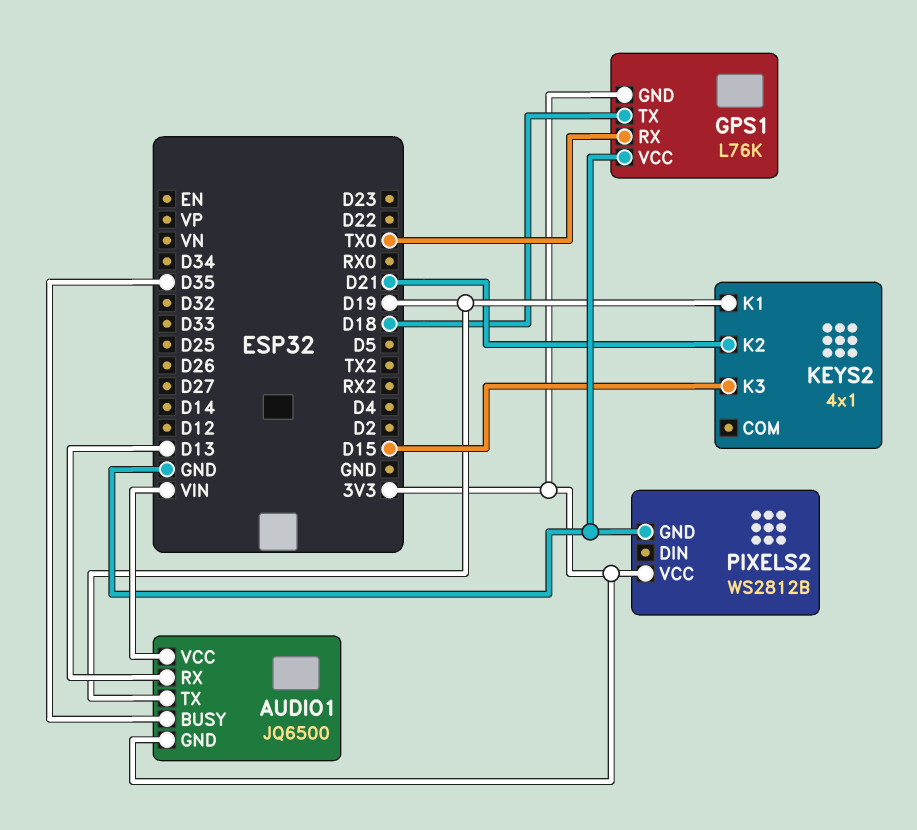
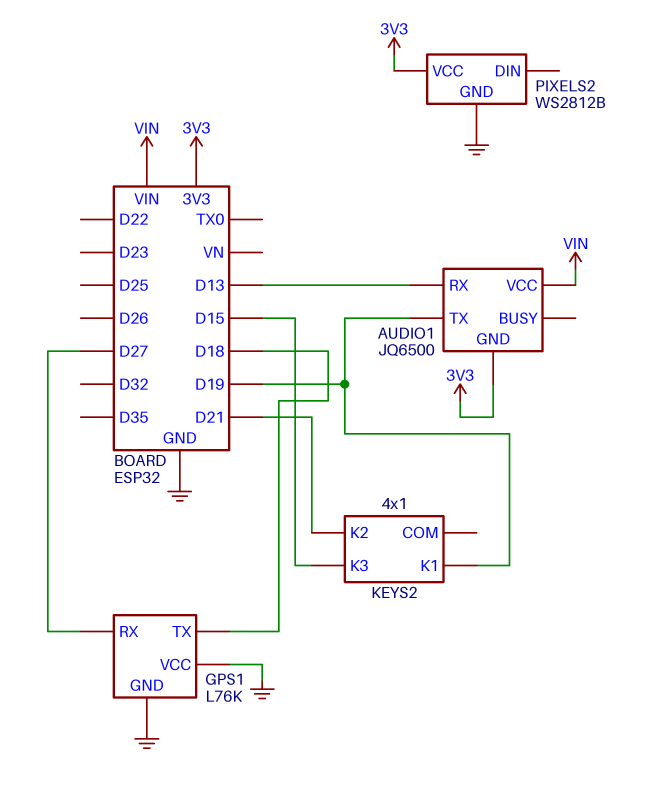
AUDIO1 pin BUSY: D35 -> none
GPS1 pin GND: 3V3 -> GND
GPS1 pin RX: TX0 -> D27

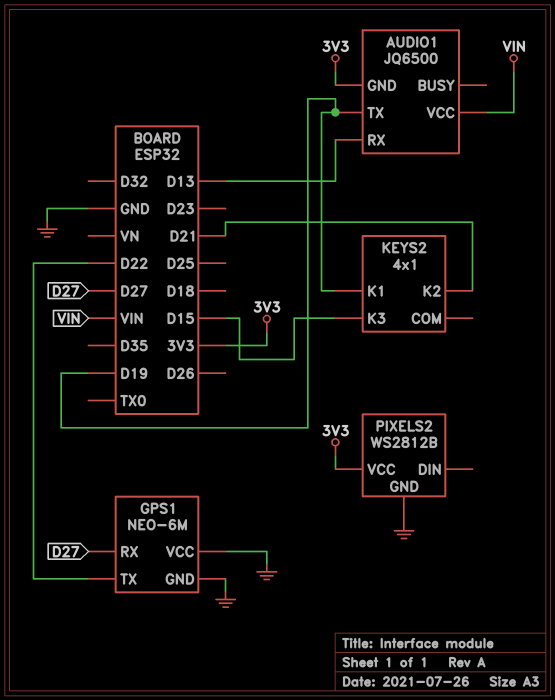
GPS1: L76K -> NEO-6M
GPS1 pin TX: D18 -> D22

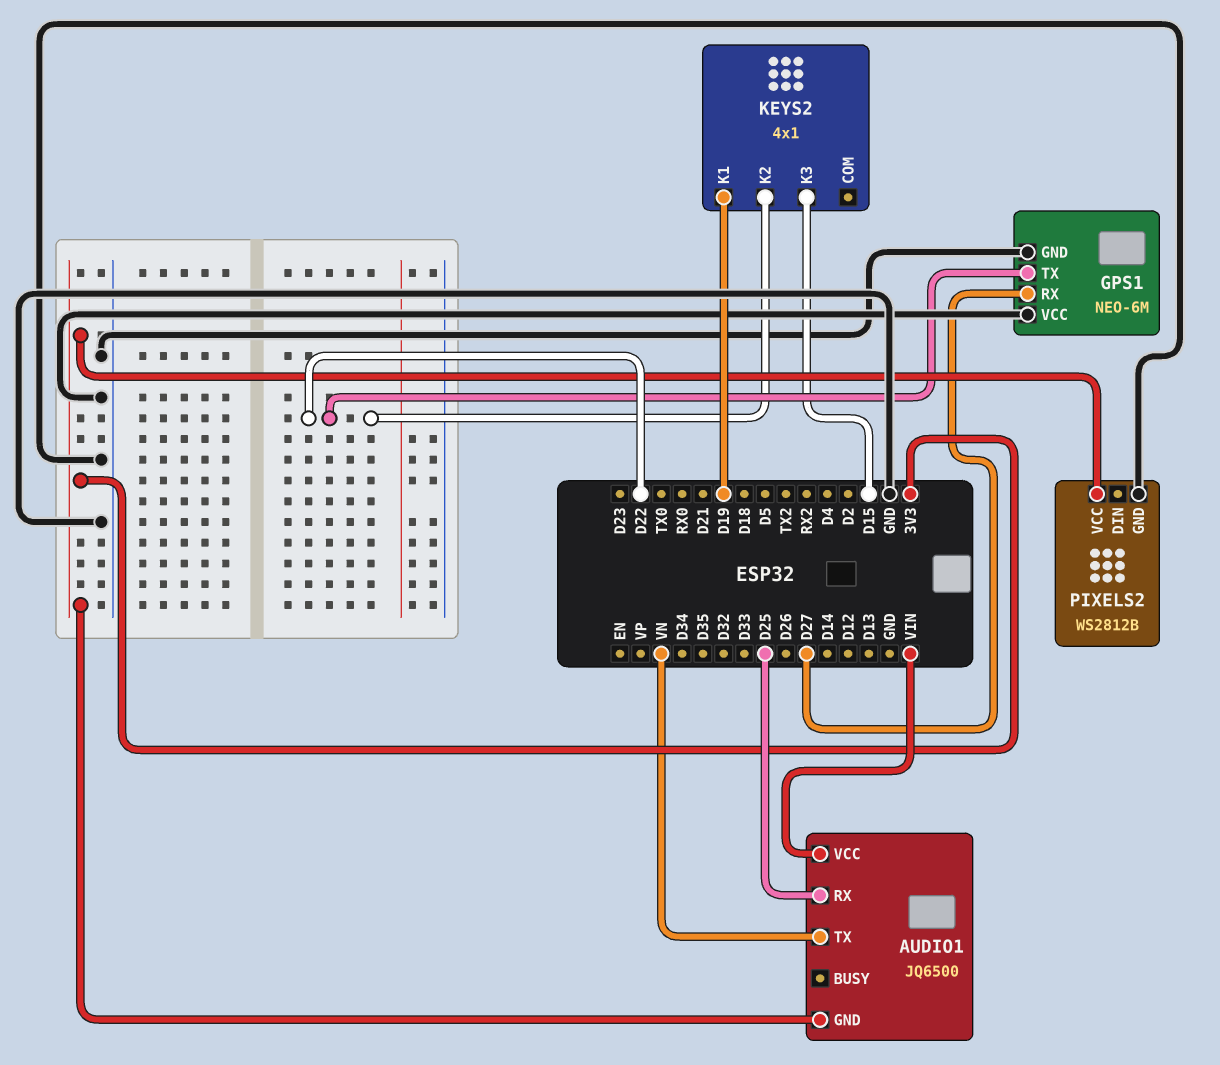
AUDIO1 pin RX: D13 -> D25
AUDIO1 pin TX: D19 -> VN
KEYS2 pin K2: D21 -> D22

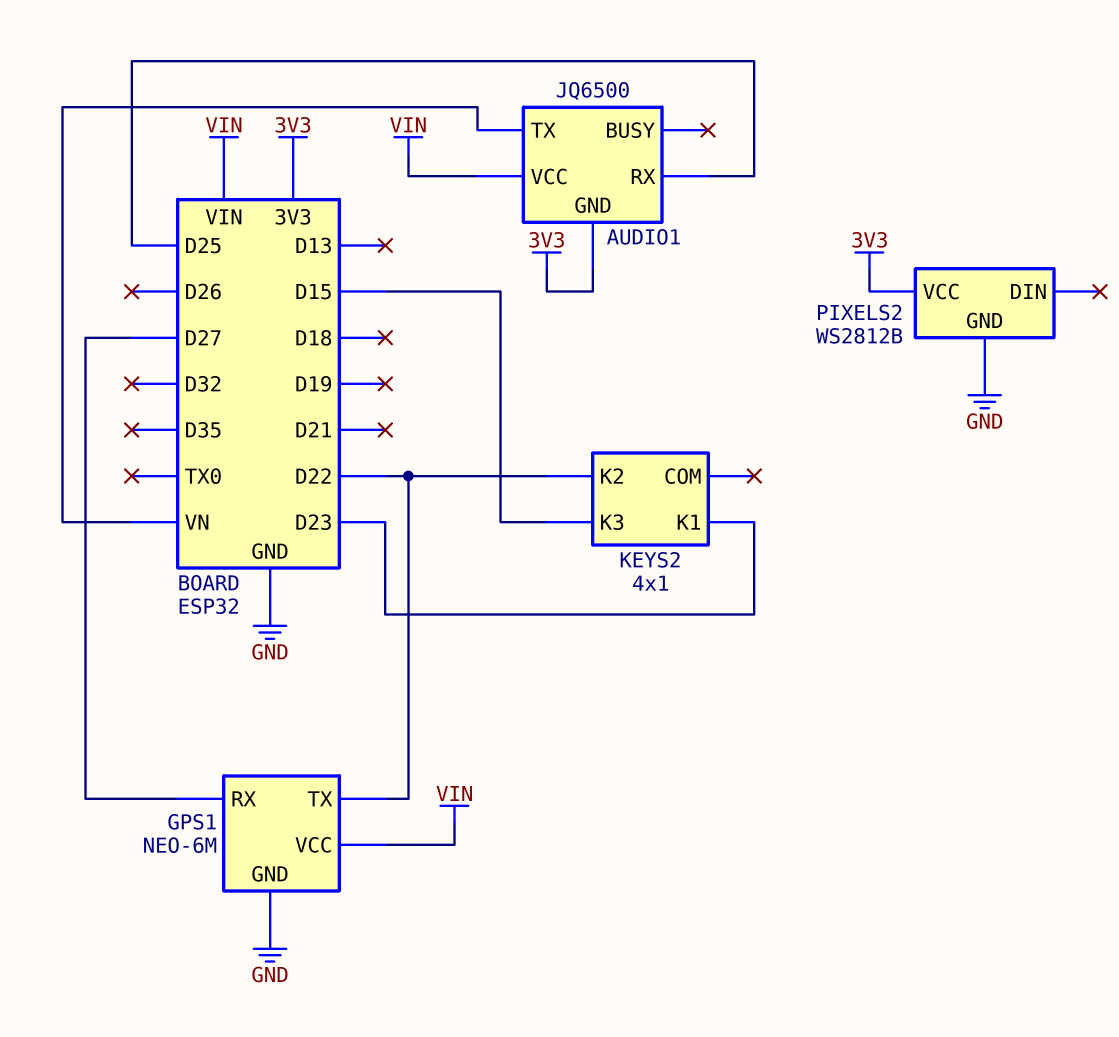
GPS1 pin VCC: GND -> VIN
KEYS2 pin K1: D19 -> D23

